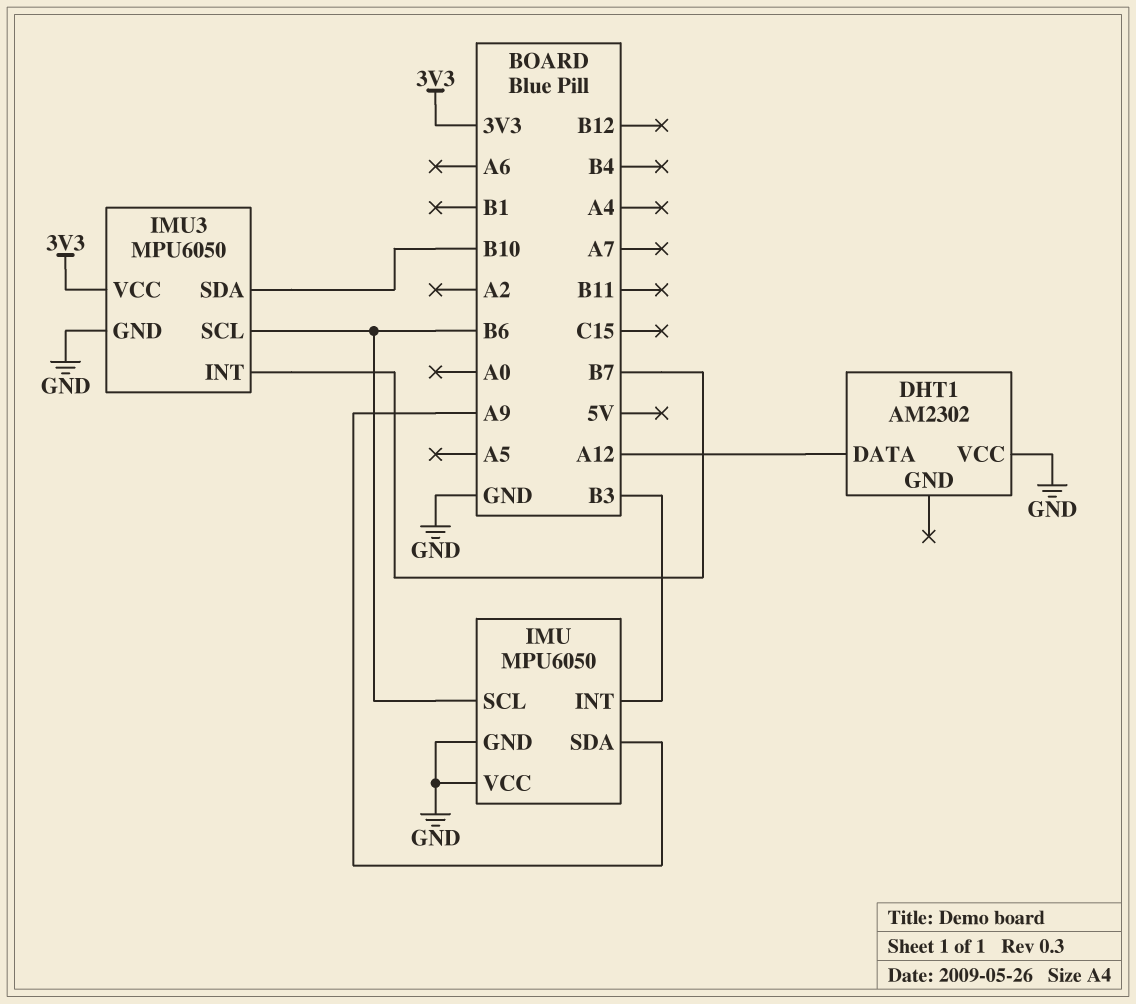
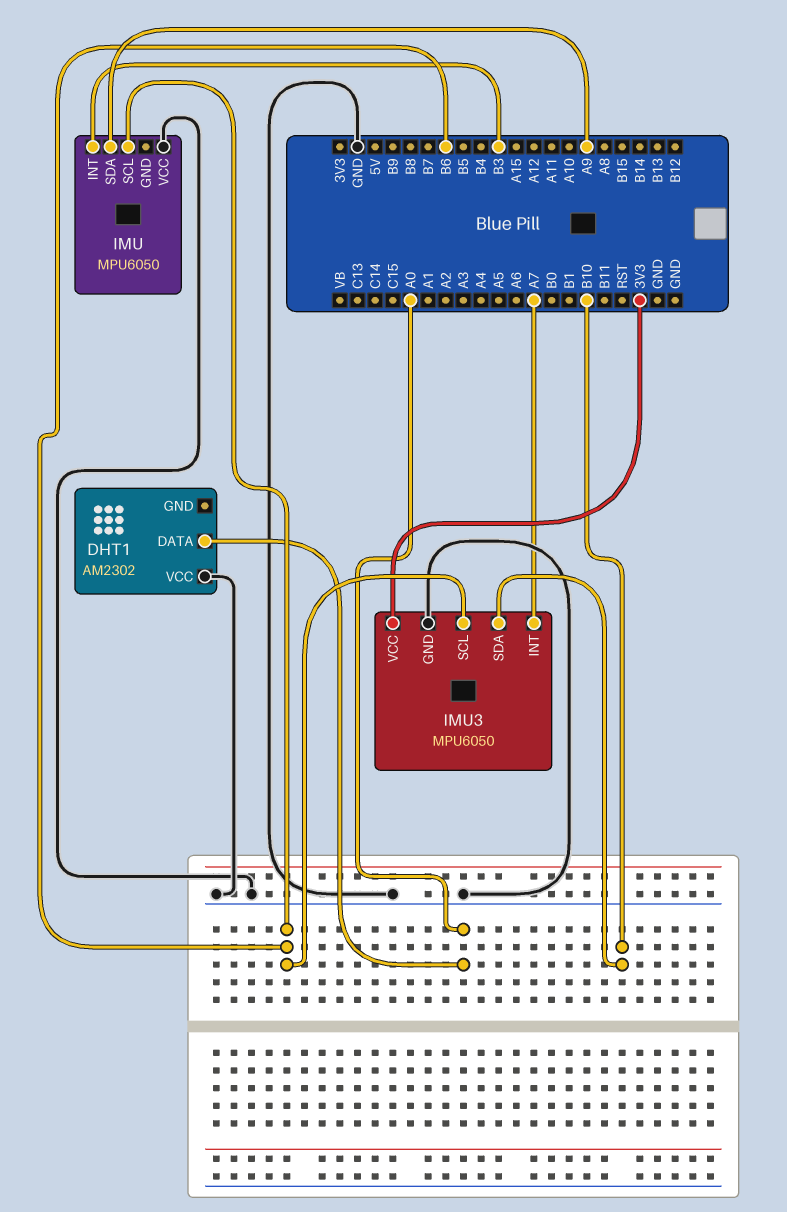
DHT1 pin DATA: A12 -> A0
IMU pin GND: GND -> none
IMU3 pin INT: B7 -> A7

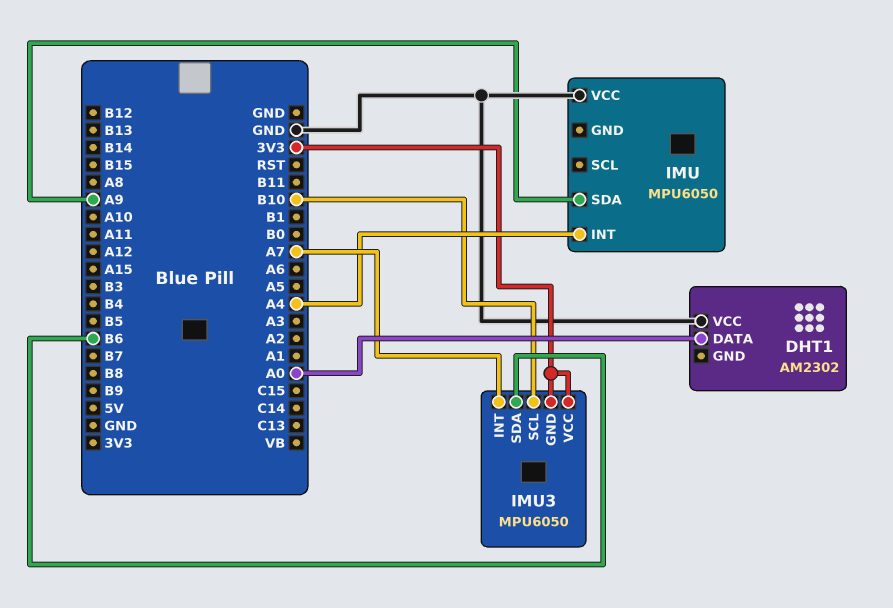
IMU pin INT: B3 -> A4
IMU pin SCL: B6 -> none
IMU3 pin GND: GND -> 3V3
IMU3 pin SCL: B6 -> B10
IMU3 pin SDA: B10 -> B6

